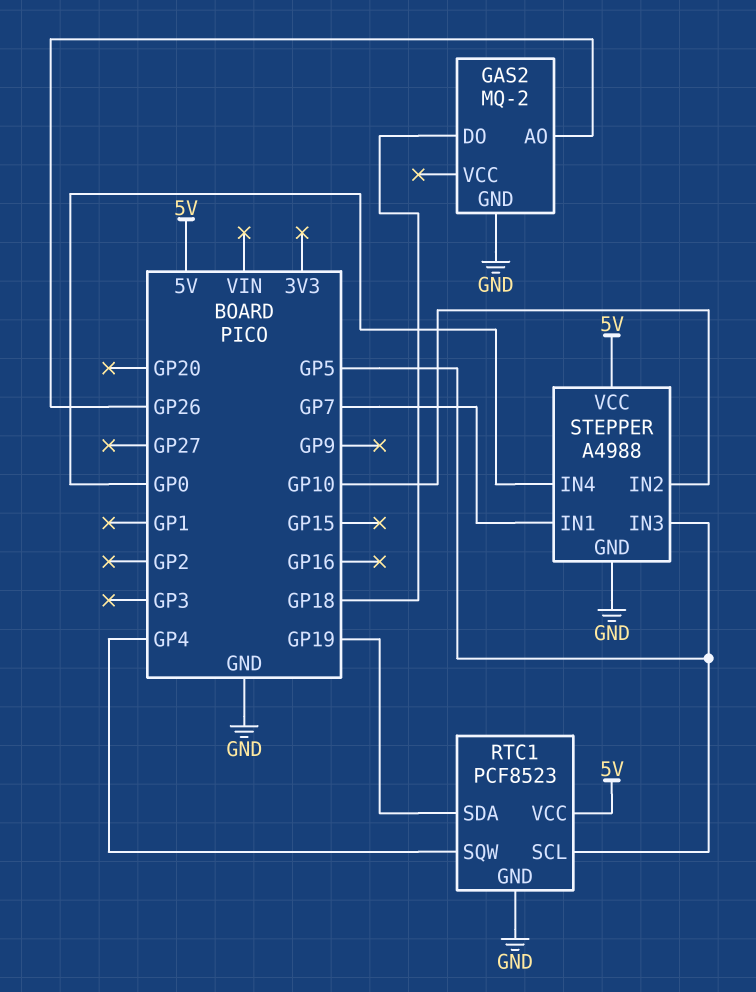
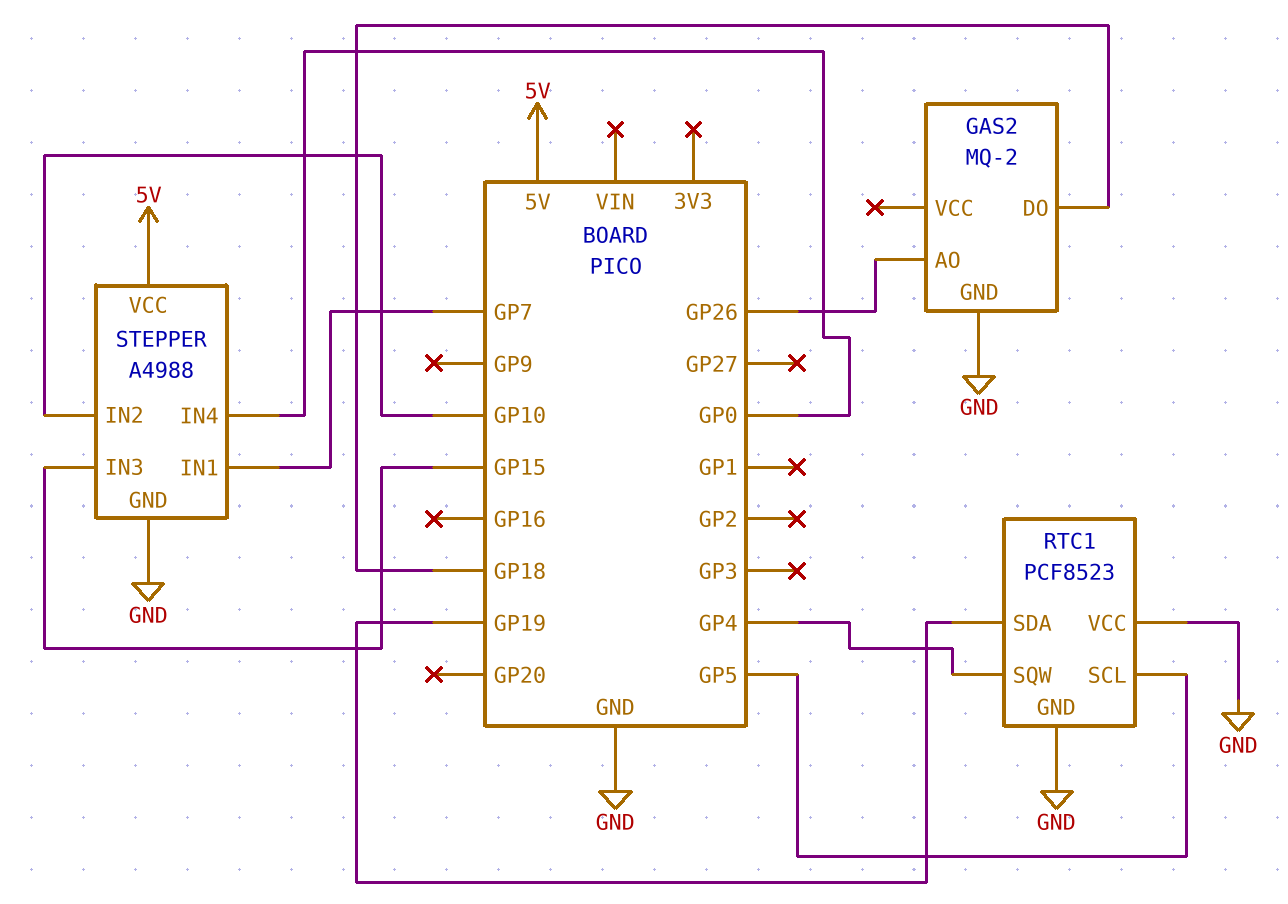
RTC1 pin VCC: 5V -> GND
STEPPER pin IN3: GP5 -> GP15

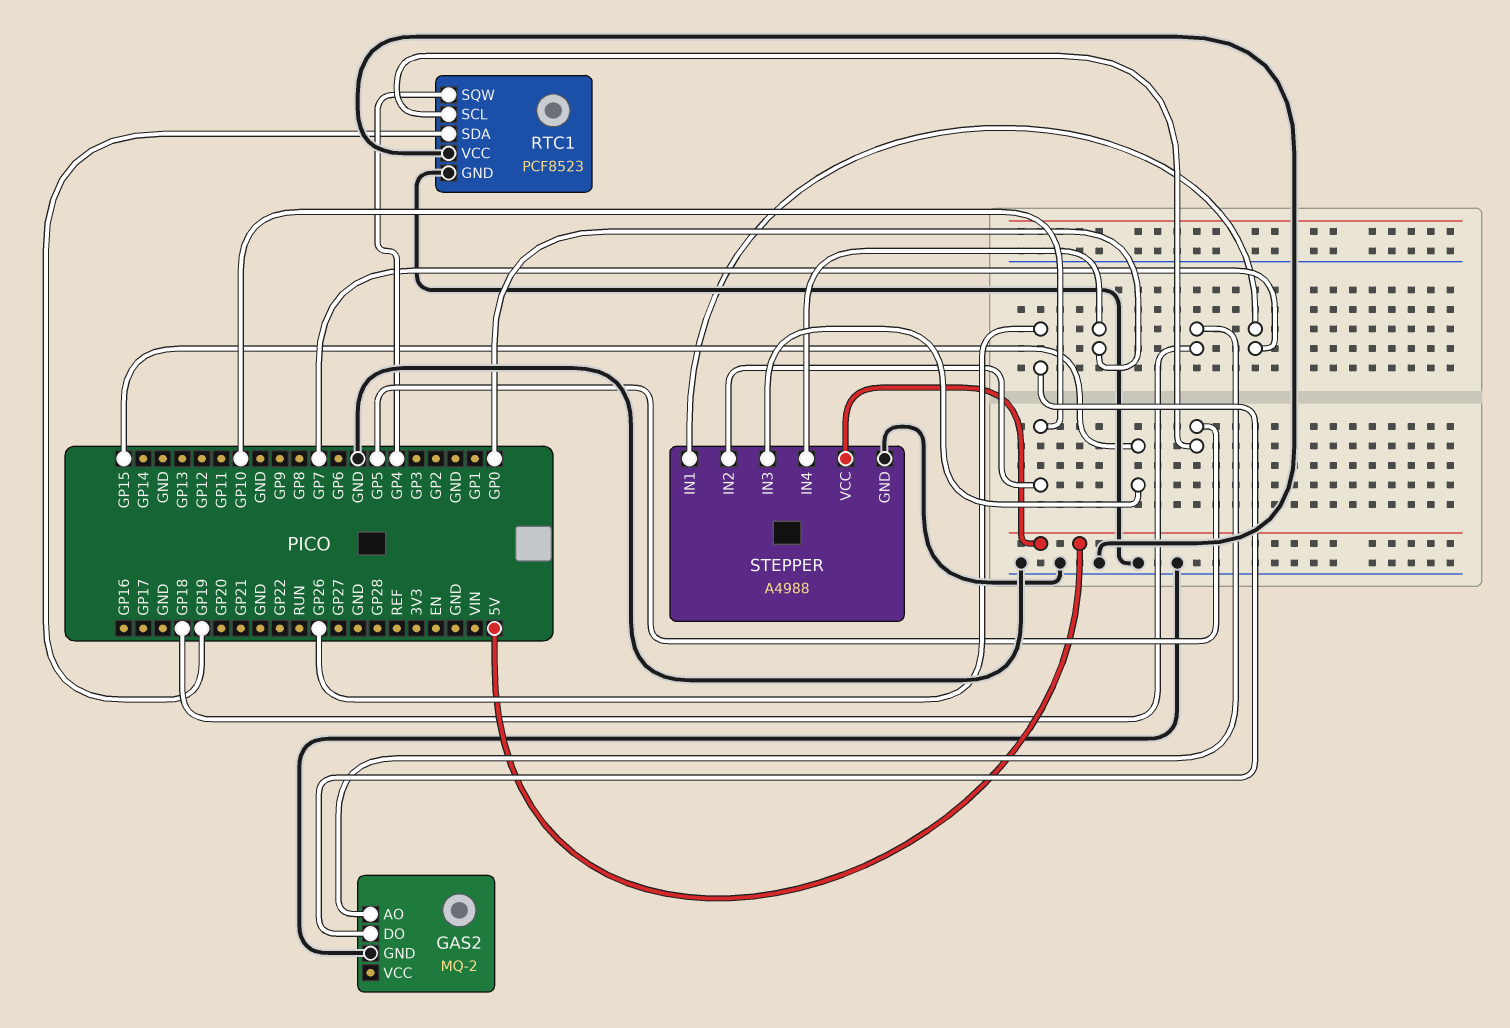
GAS2 pin AO: GP26 -> GP18
GAS2 pin DO: GP18 -> GP26

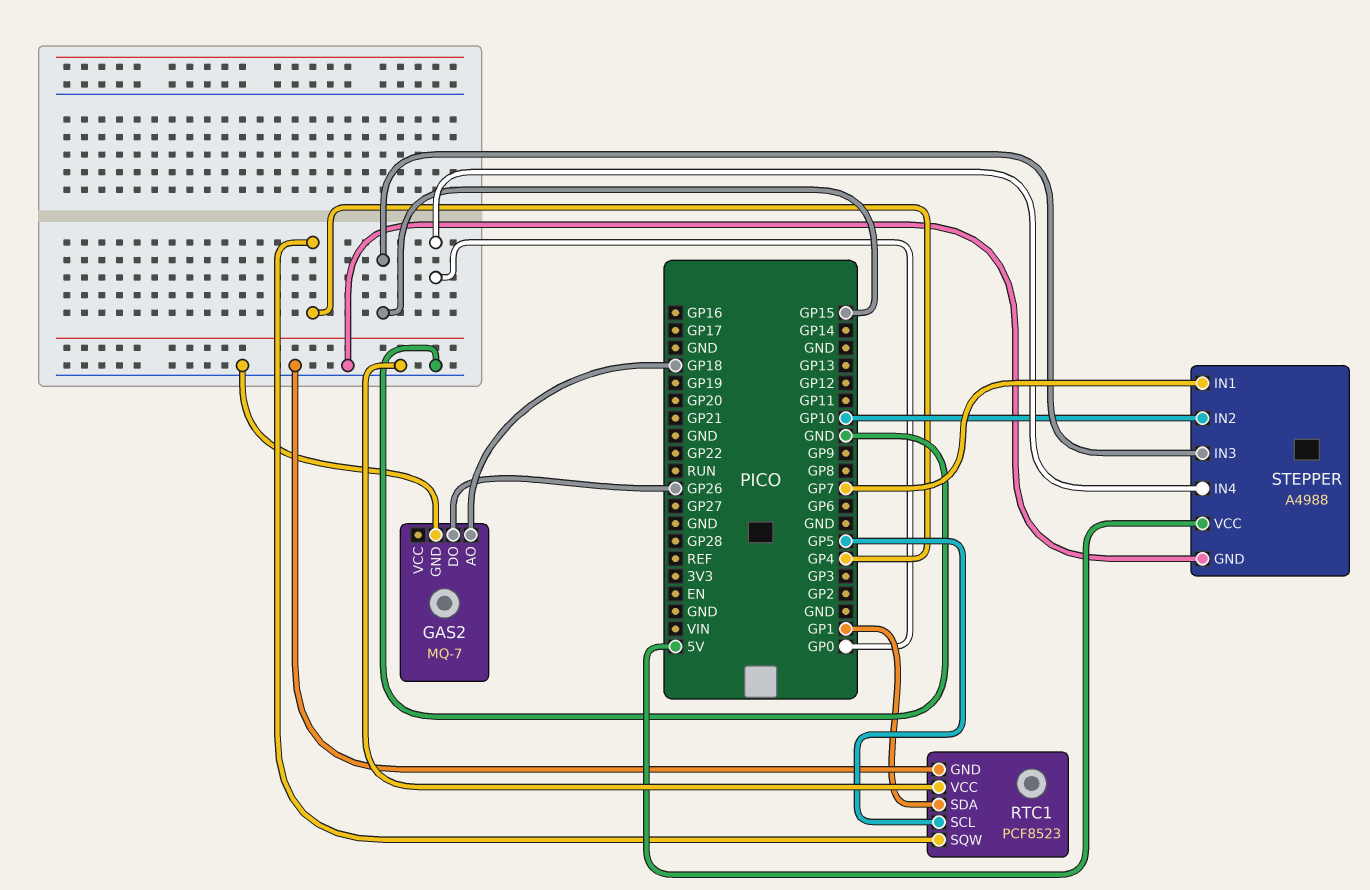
GAS2: MQ-2 -> MQ-7
RTC1 pin SDA: GP19 -> GP1

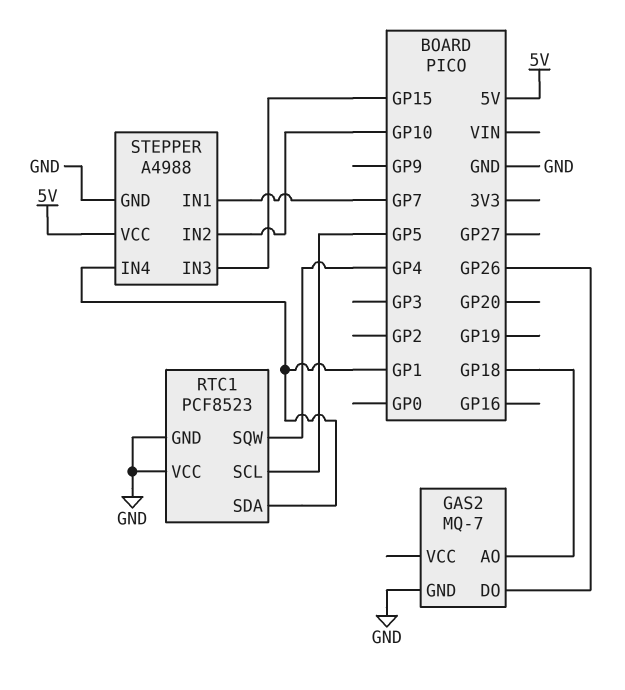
STEPPER pin IN4: GP0 -> GP1

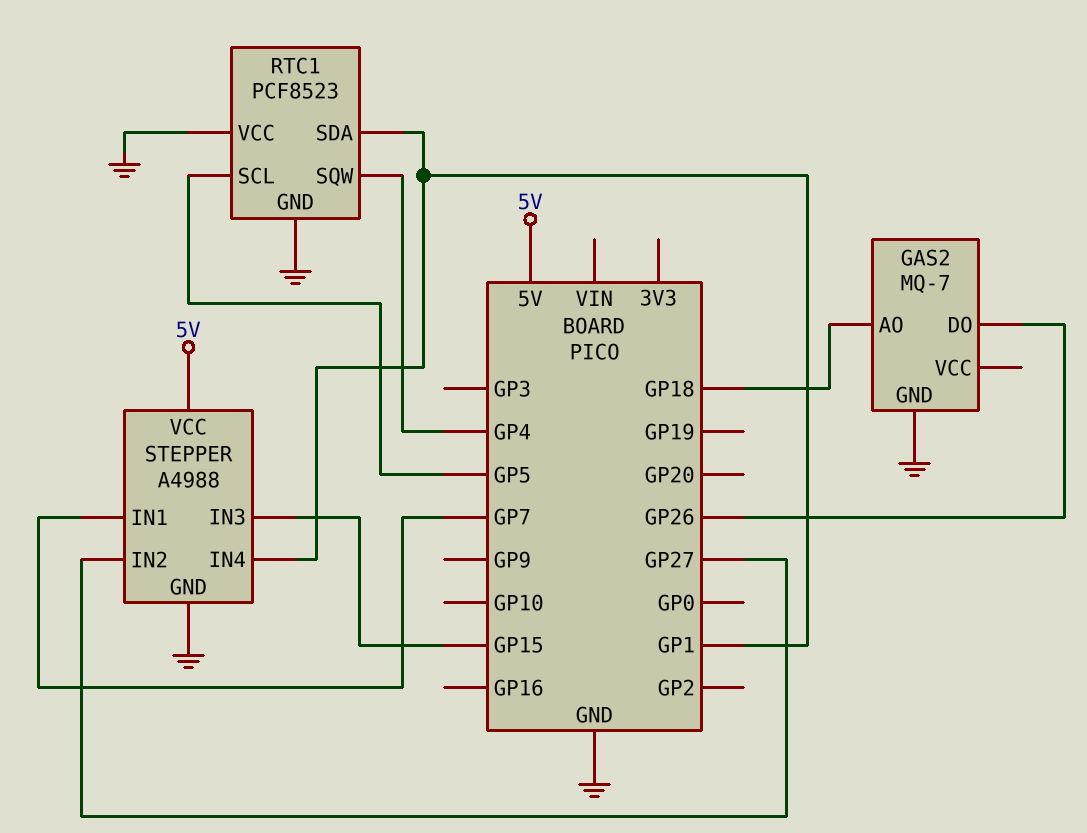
STEPPER pin IN2: GP10 -> GP27

